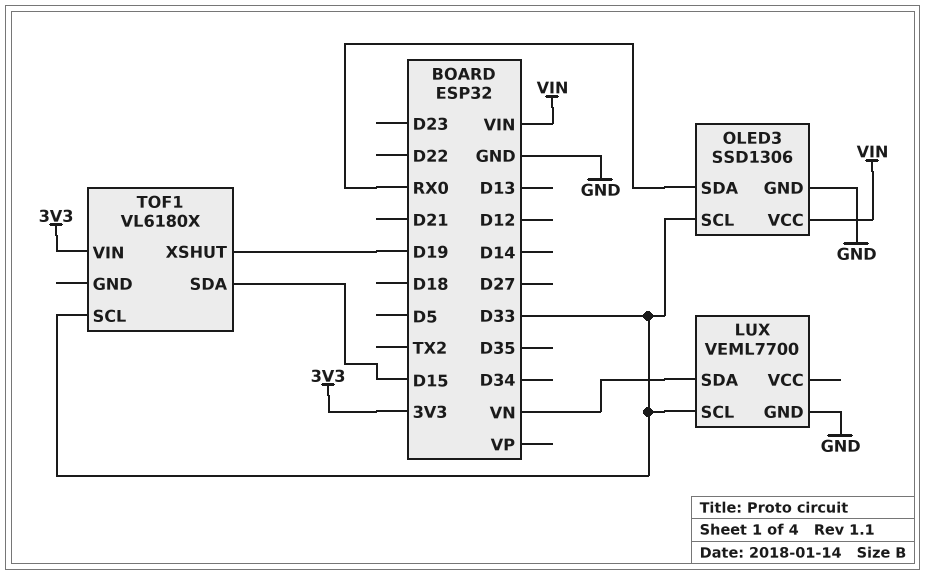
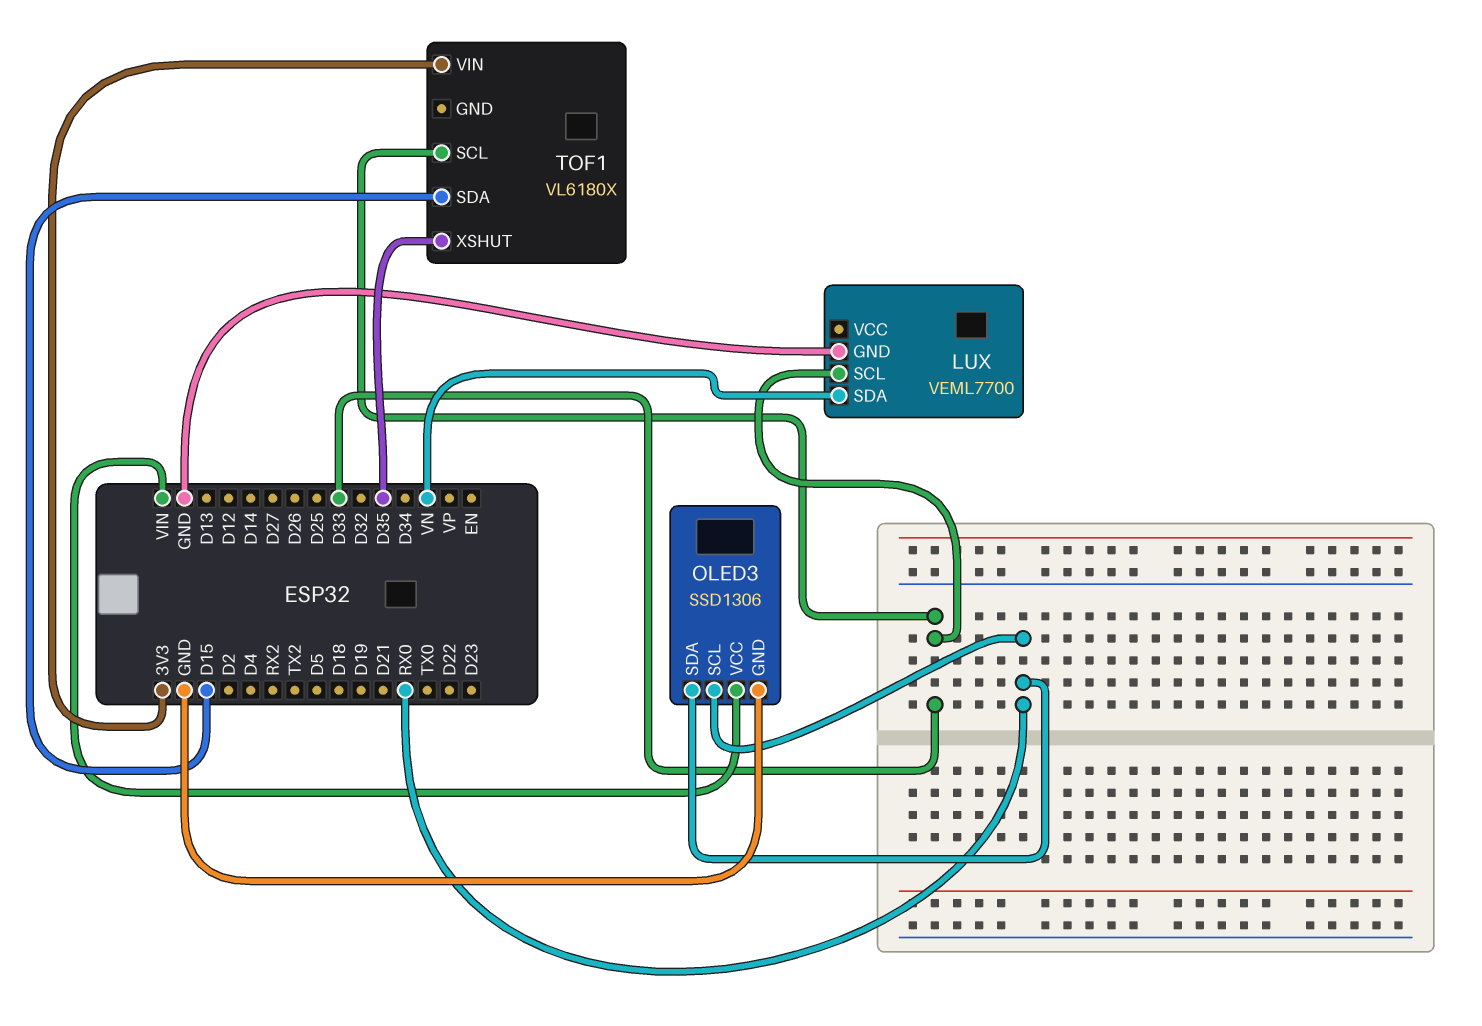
OLED3 pin SCL: D33 -> RX0
TOF1 pin XSHUT: D19 -> D35

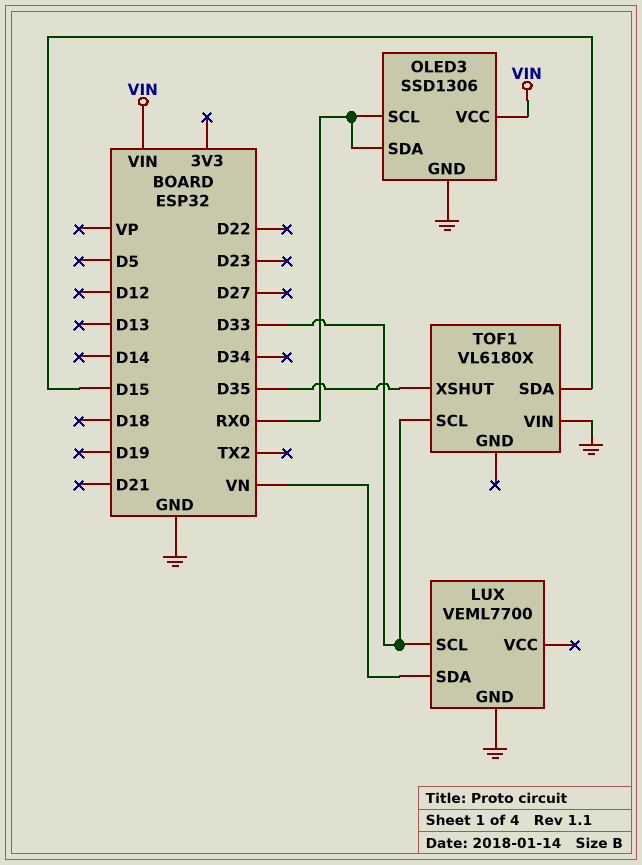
TOF1 pin VIN: 3V3 -> GND

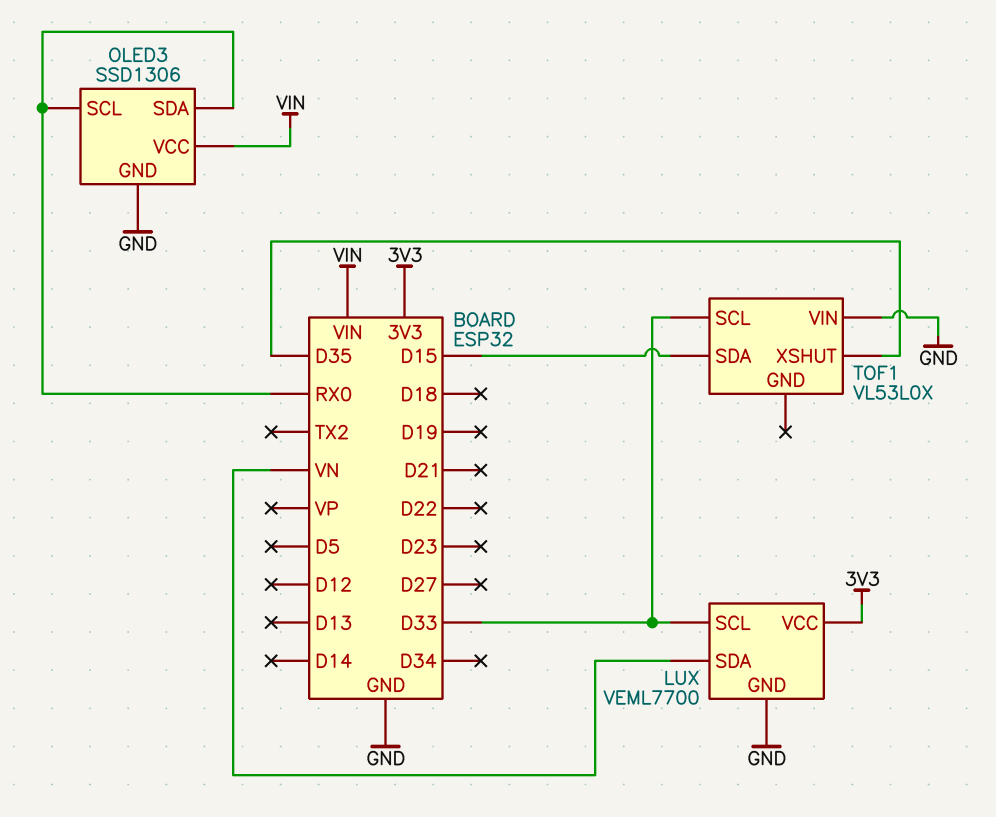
LUX pin VCC: none -> 3V3
TOF1: VL6180X -> VL53L0X

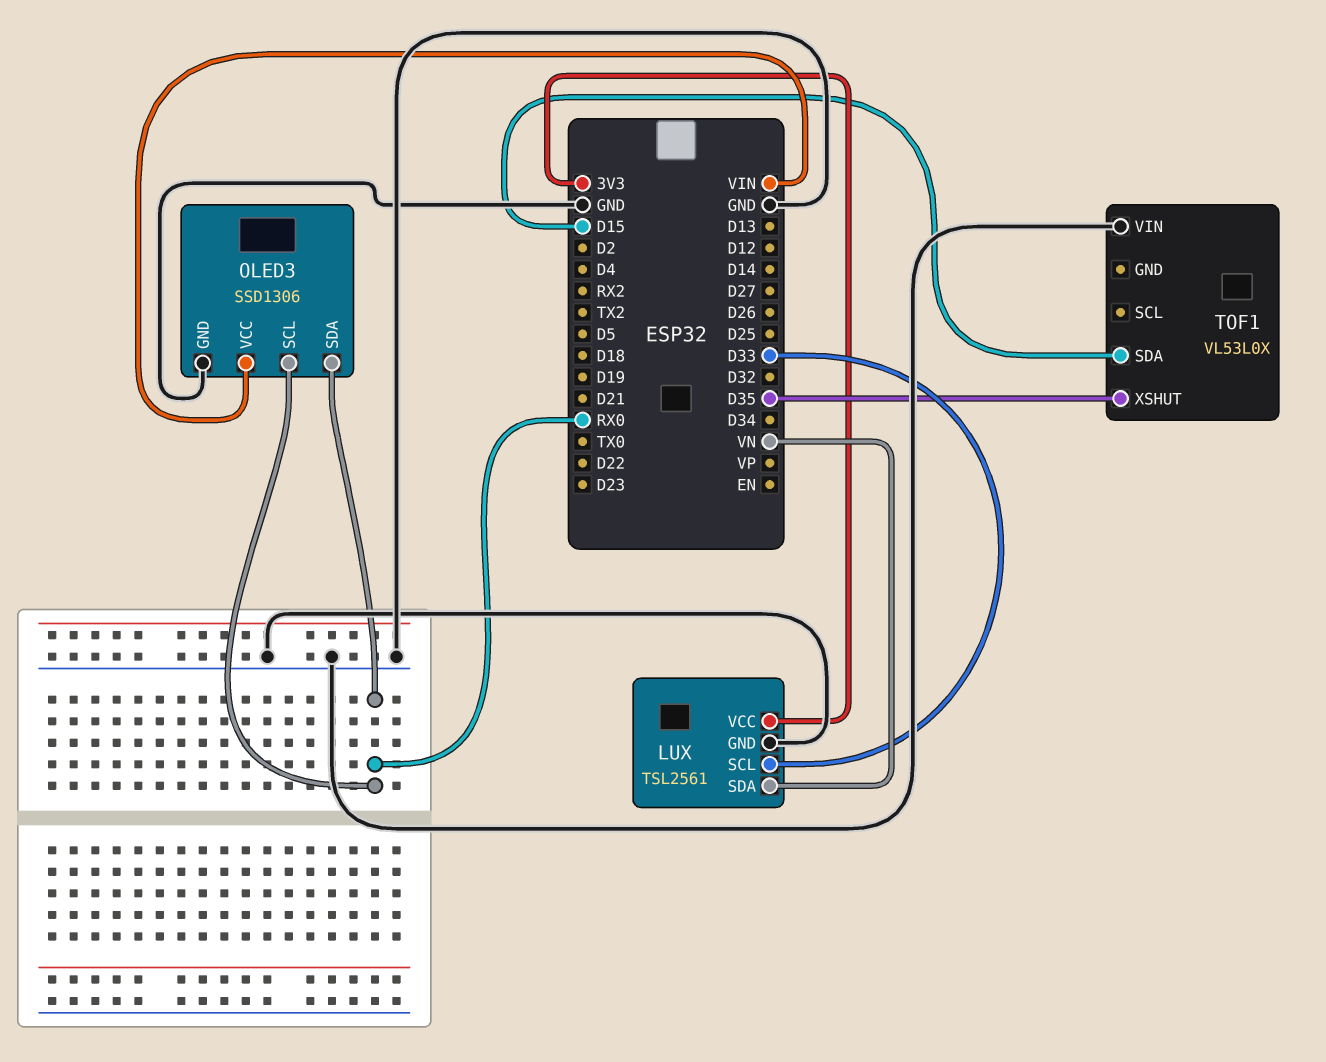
LUX: VEML7700 -> TSL2561
TOF1 pin SCL: D33 -> none

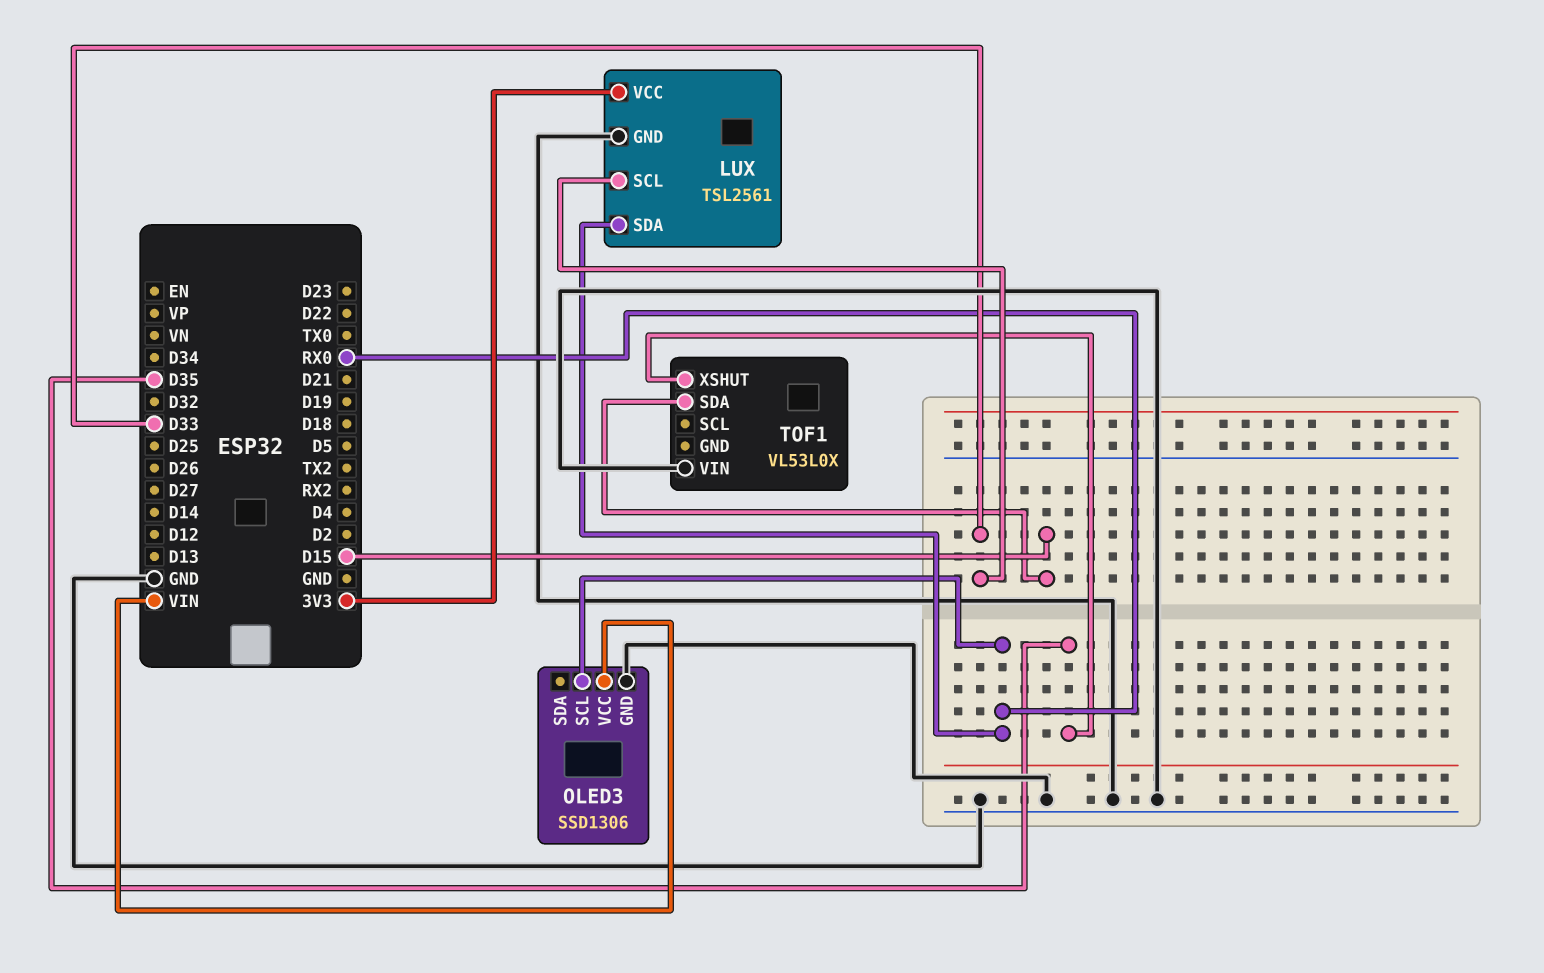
LUX pin SDA: VN -> RX0
OLED3 pin SDA: RX0 -> none

